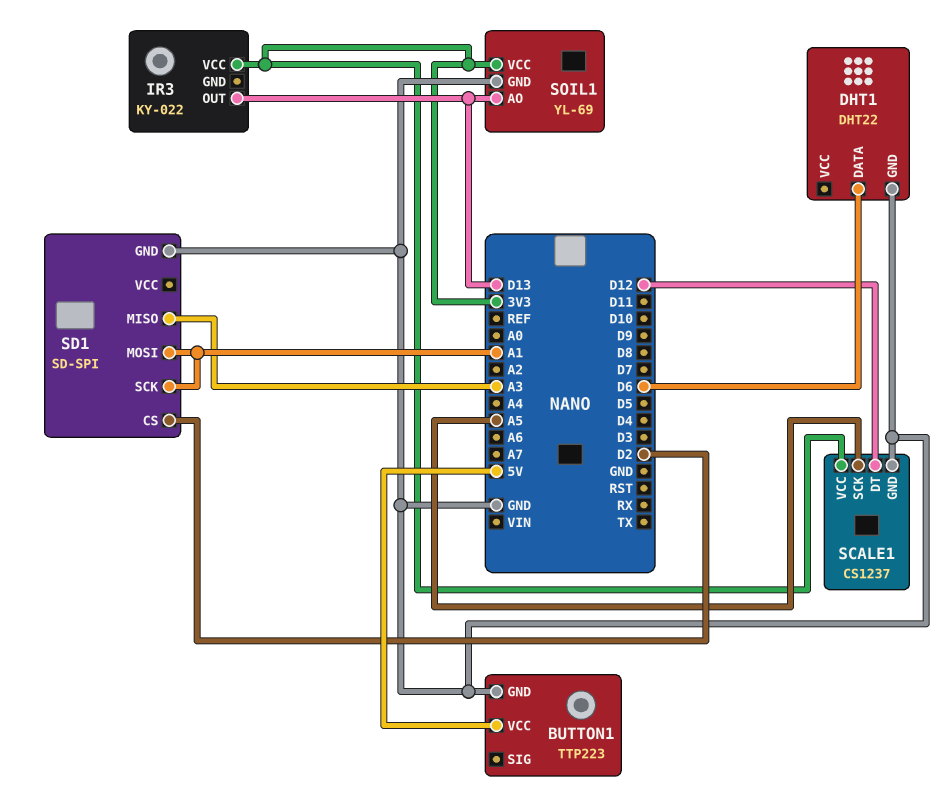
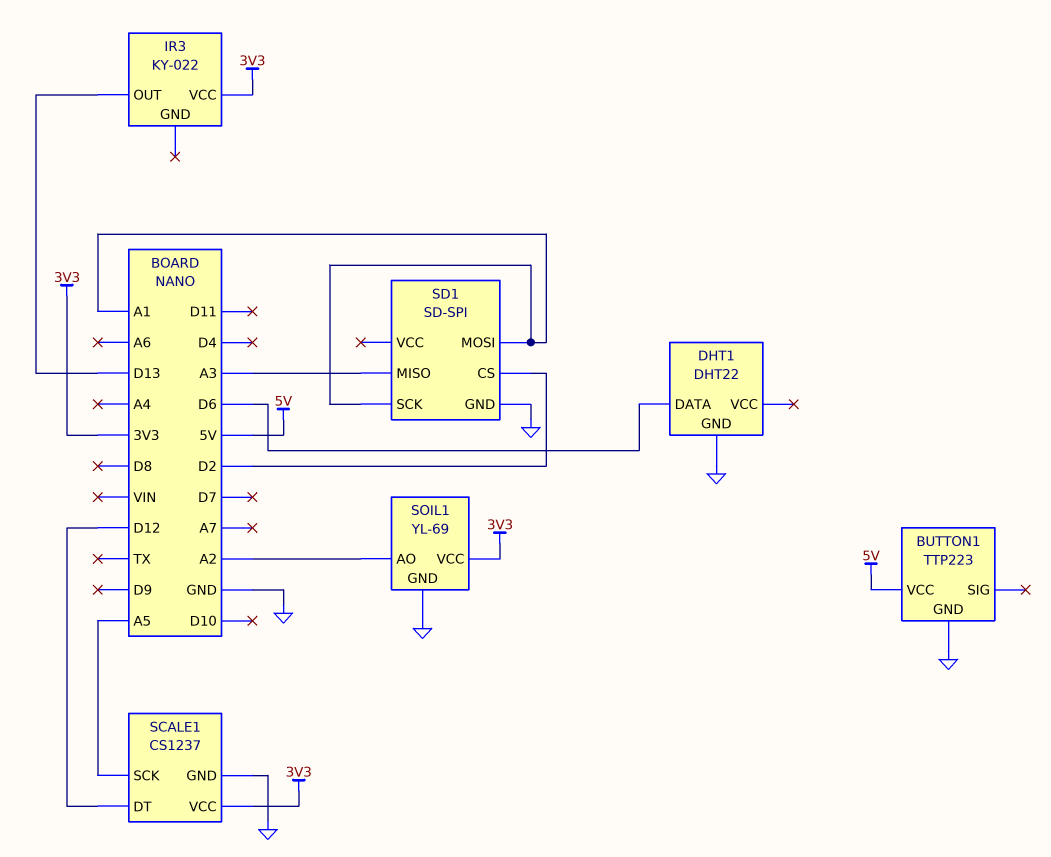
SOIL1 pin AO: D13 -> A2

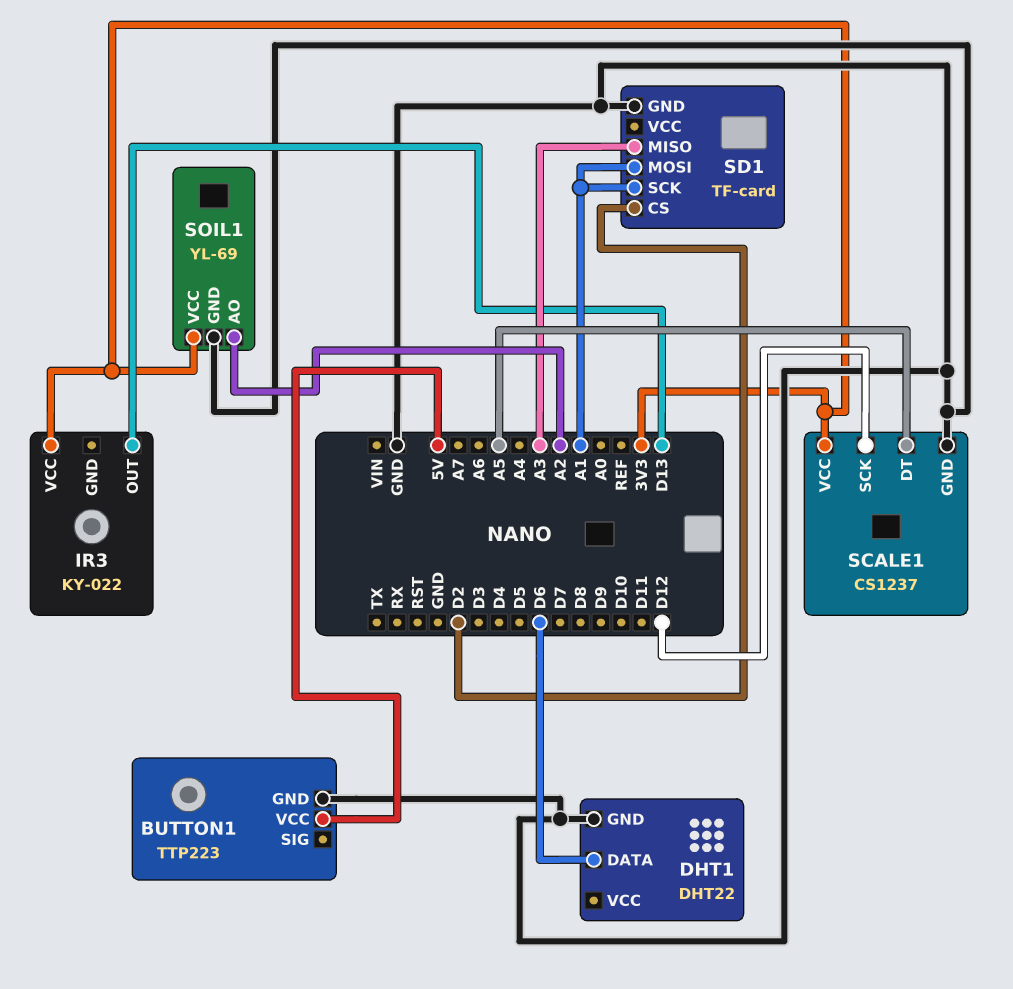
SCALE1 pin DT: D12 -> A5
SCALE1 pin SCK: A5 -> D12
SD1: SD-SPI -> TF-card

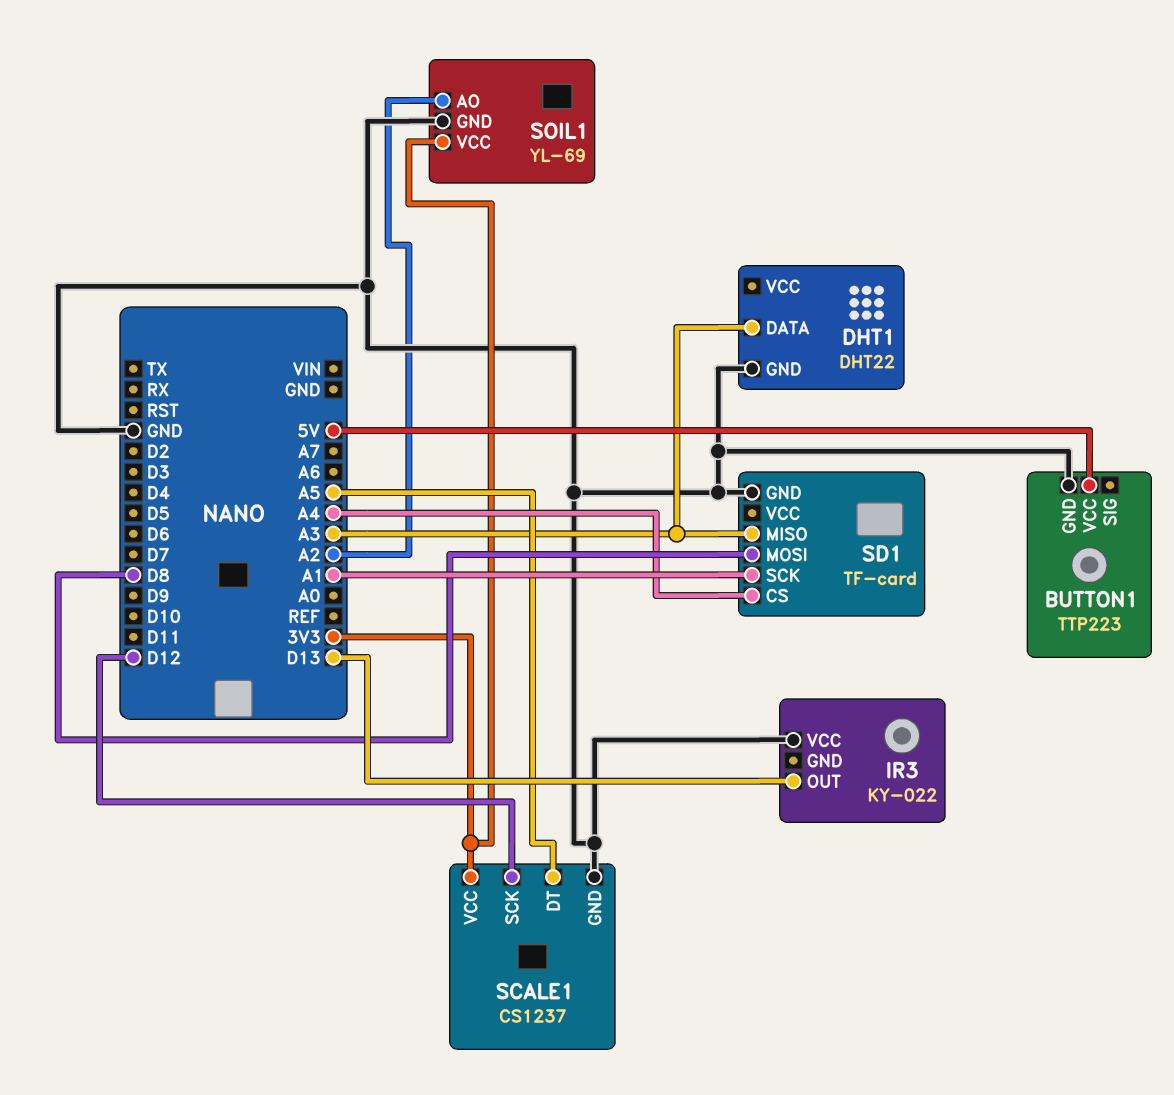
DHT1 pin DATA: D6 -> A3
IR3 pin VCC: 3V3 -> GND
SD1 pin CS: D2 -> A4
SD1 pin MOSI: A1 -> D8

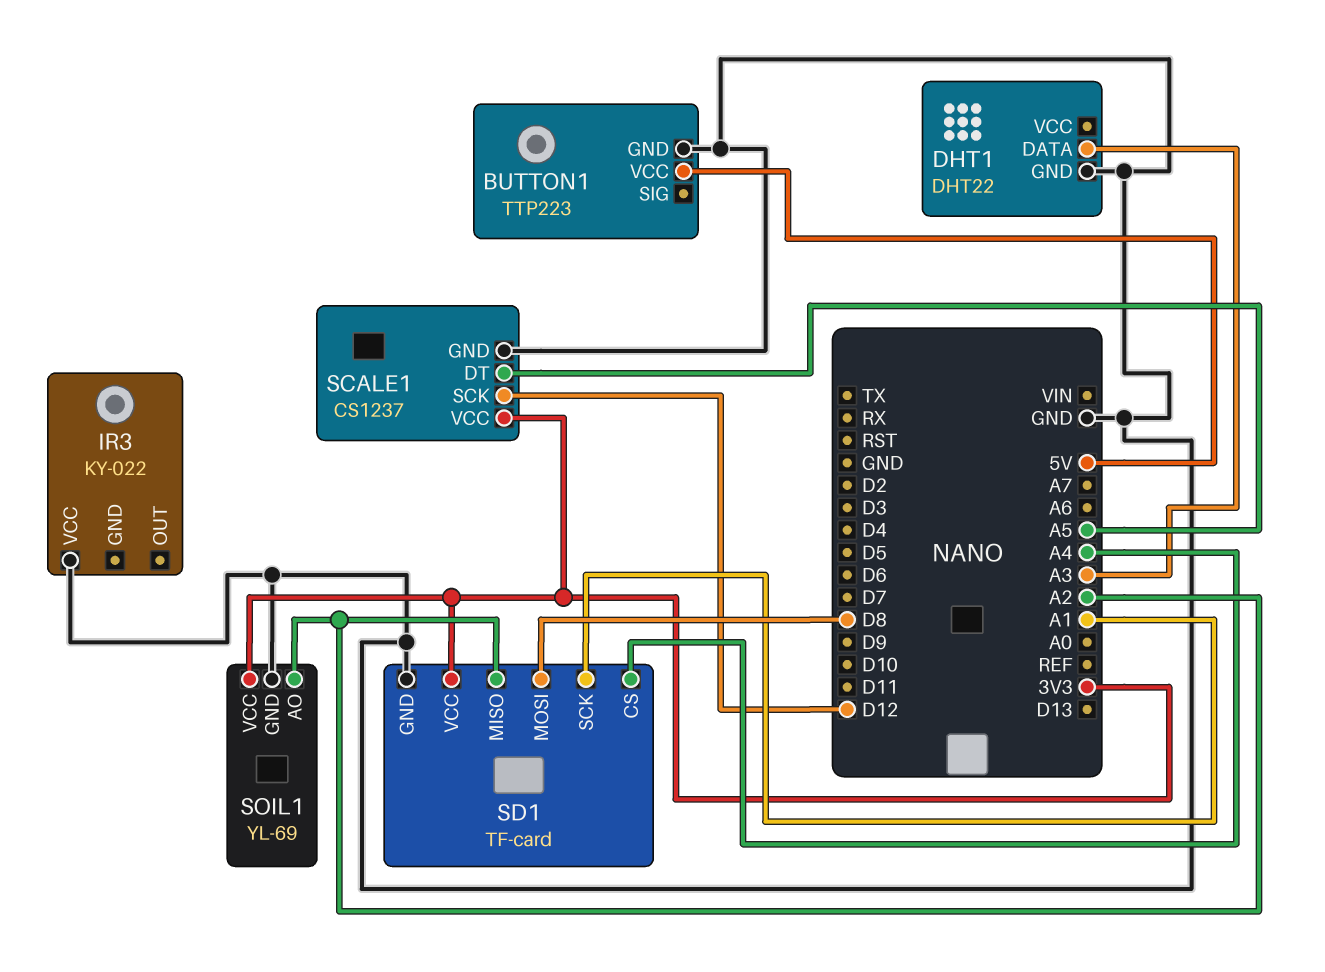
IR3 pin OUT: D13 -> none
SD1 pin MISO: A3 -> A2
SD1 pin VCC: none -> 3V3

